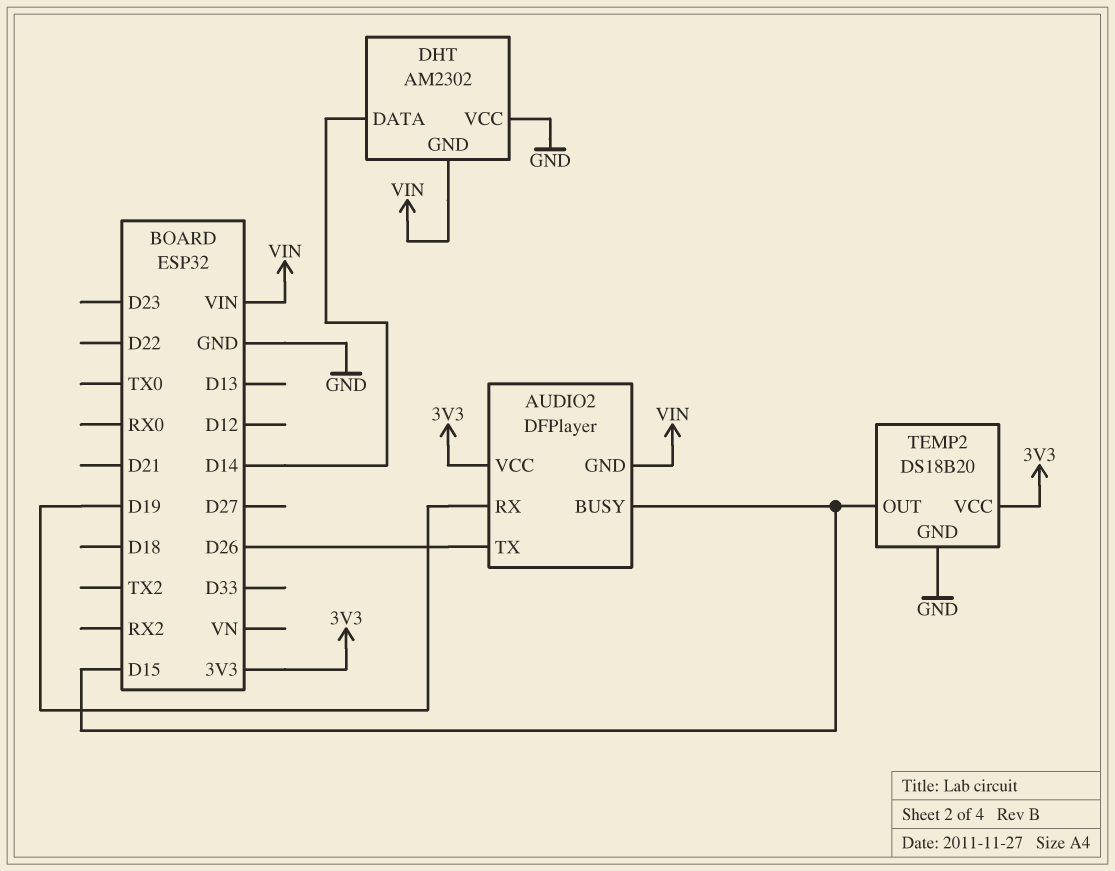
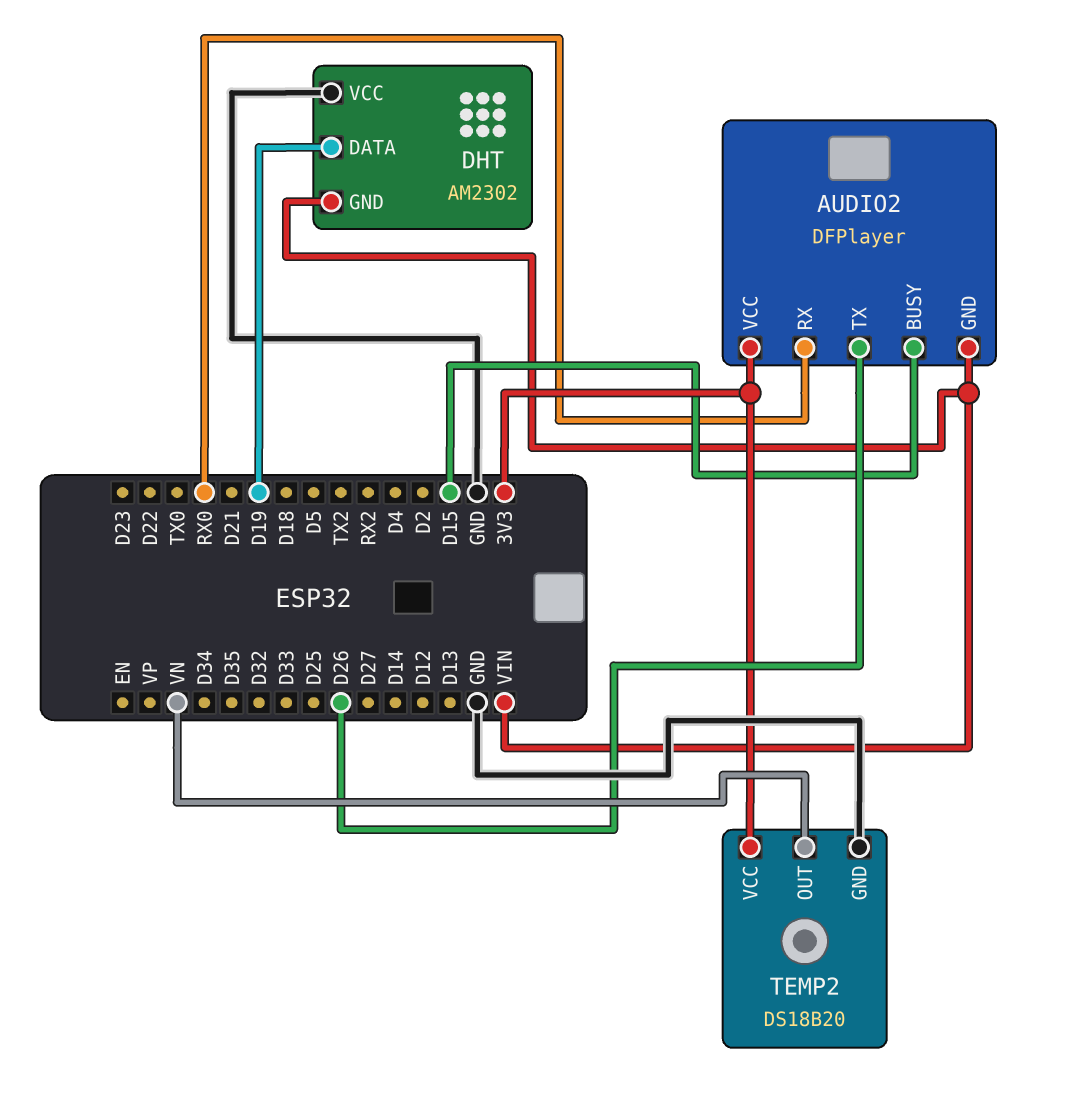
AUDIO2 pin RX: D19 -> RX0
DHT pin DATA: D14 -> D19
TEMP2 pin OUT: D15 -> VN

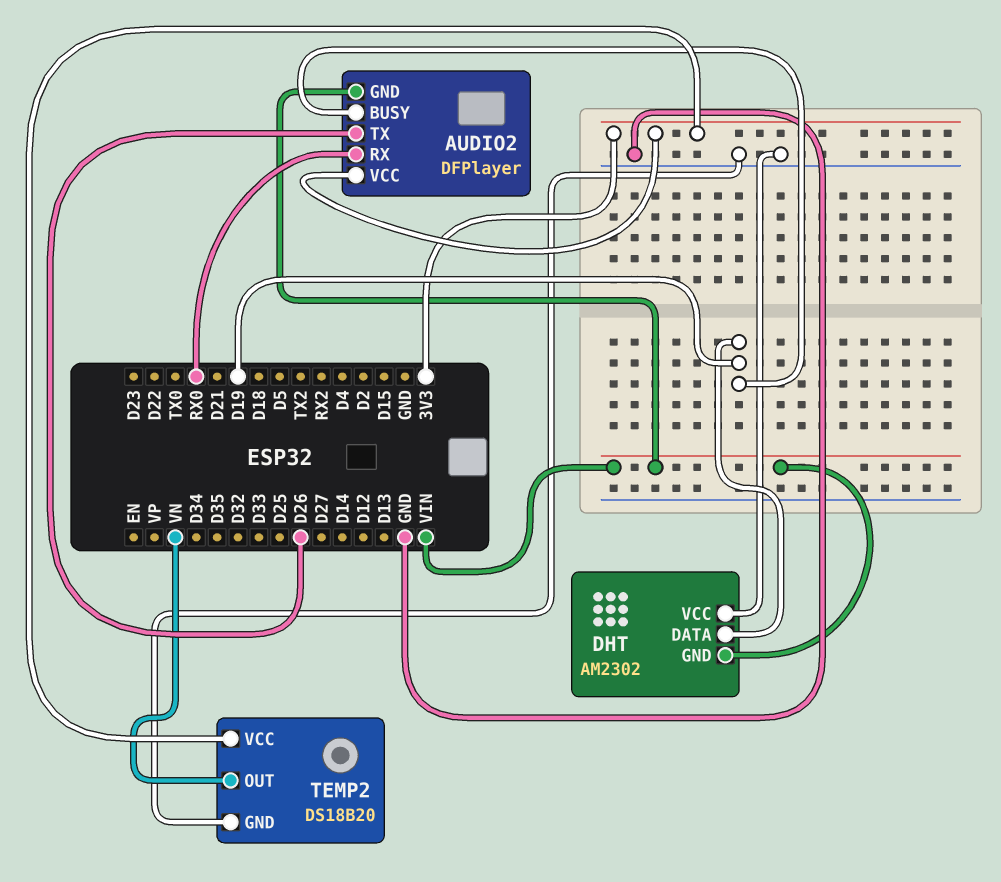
AUDIO2 pin BUSY: D15 -> D19

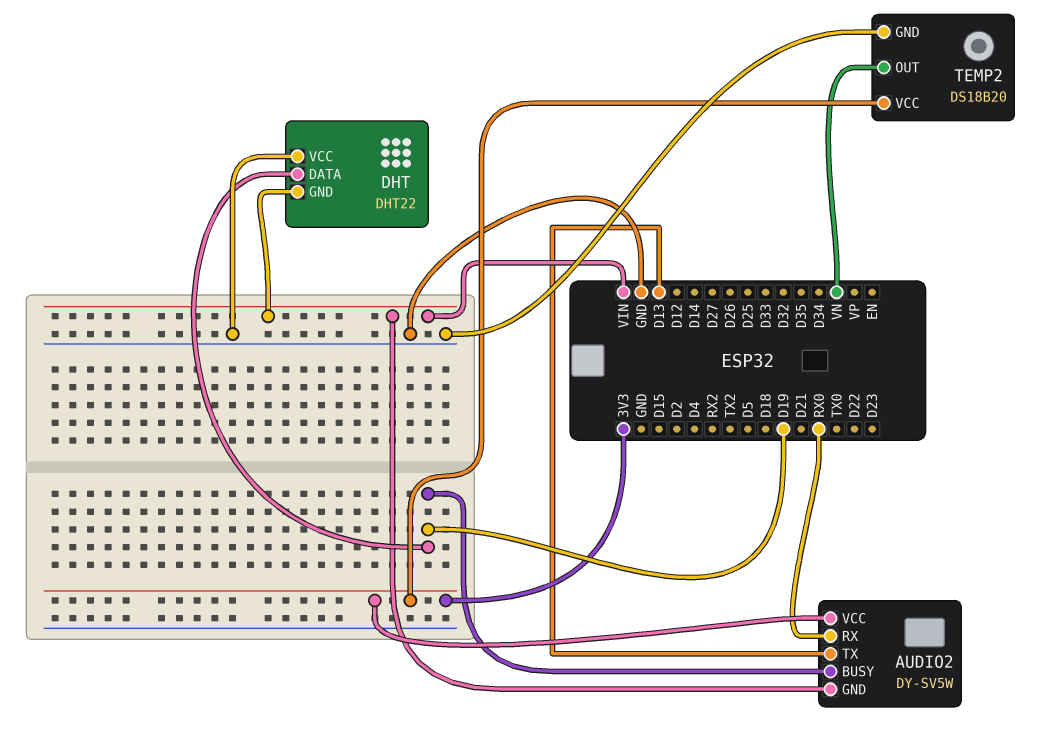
AUDIO2: DFPlayer -> DY-SV5W
AUDIO2 pin TX: D26 -> D13
DHT: AM2302 -> DHT22

